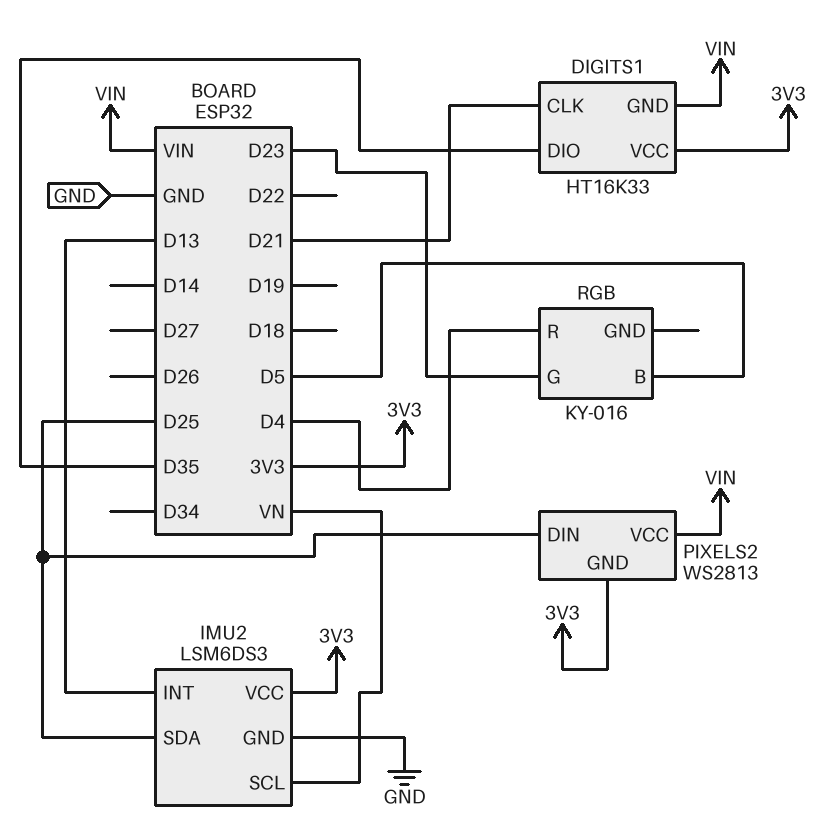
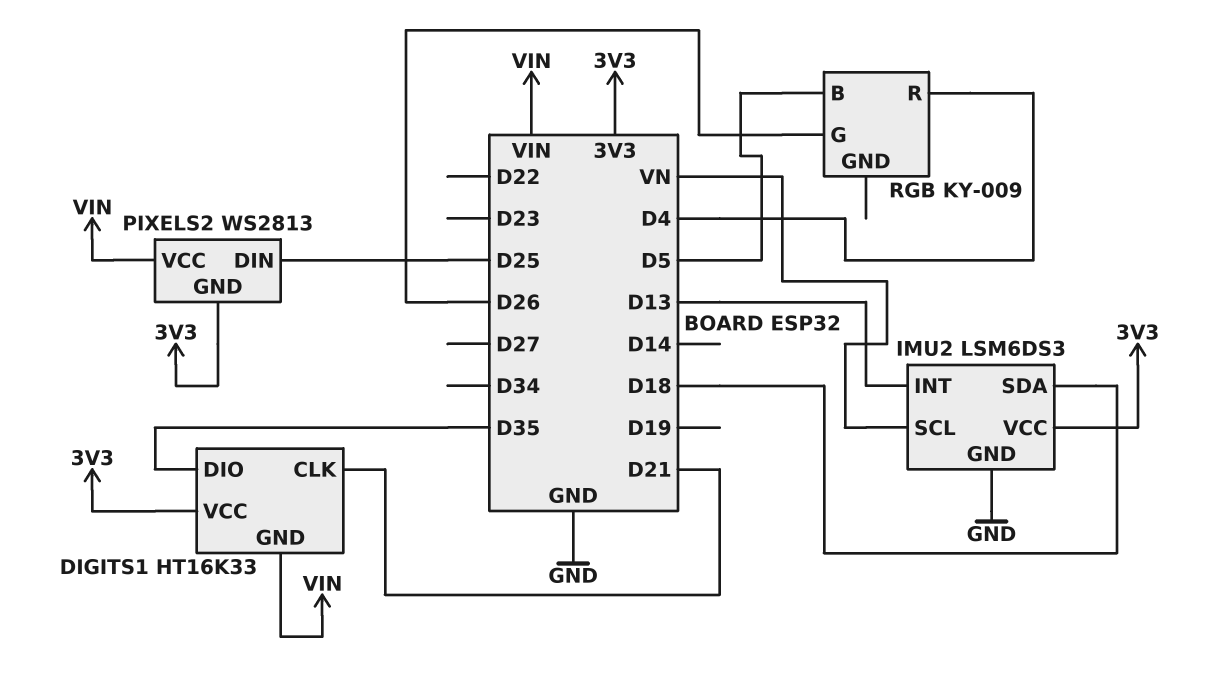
IMU2 pin SDA: D25 -> D18
RGB: KY-016 -> KY-009
RGB pin G: D23 -> D26

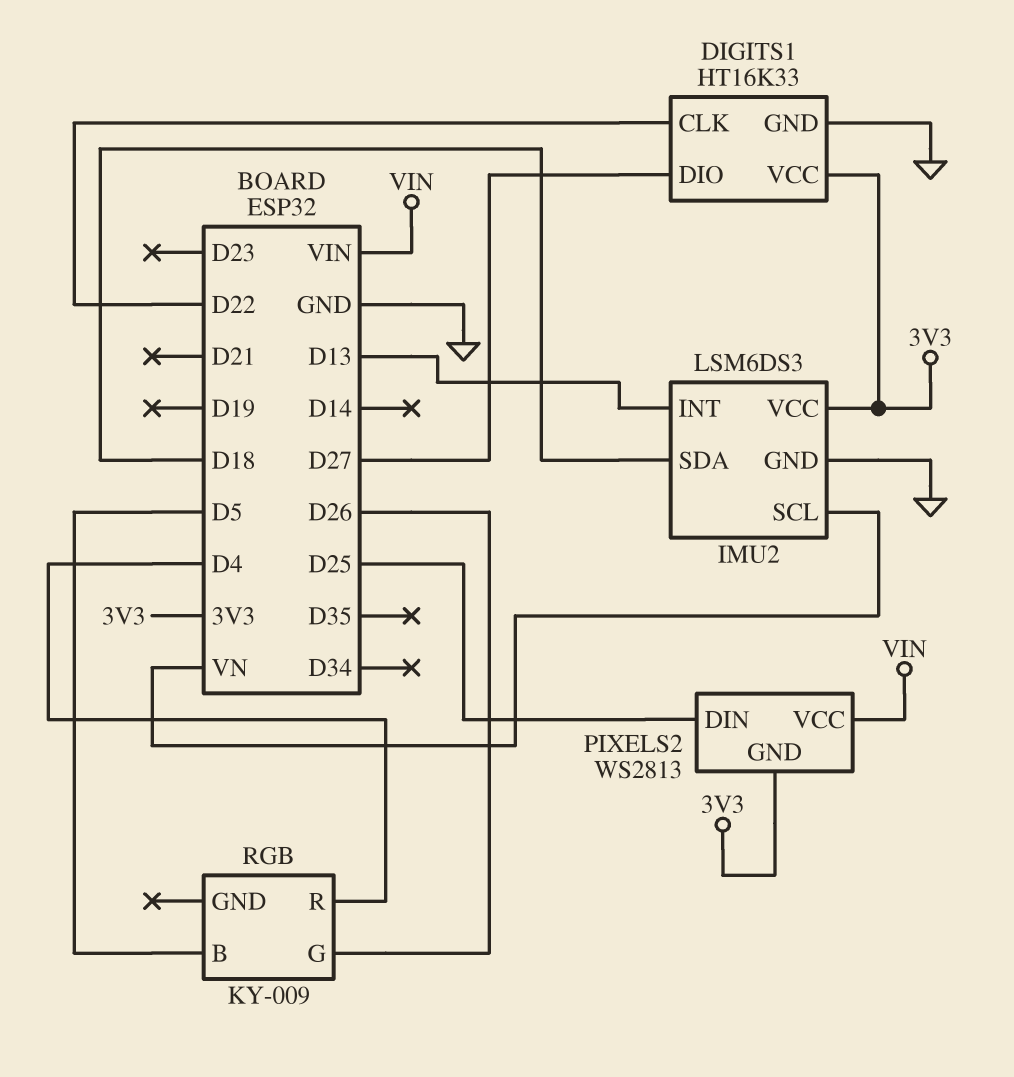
DIGITS1 pin CLK: D21 -> D22
DIGITS1 pin DIO: D35 -> D27
DIGITS1 pin GND: VIN -> GND

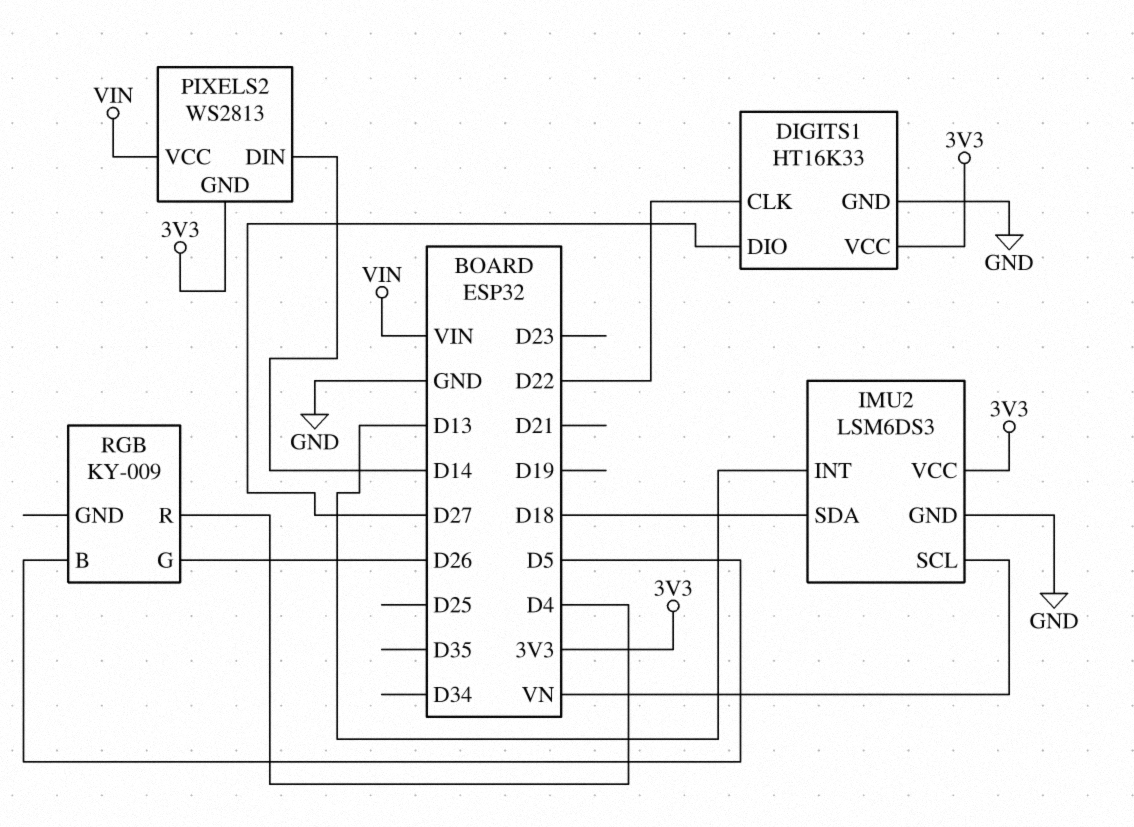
PIXELS2 pin DIN: D25 -> D14

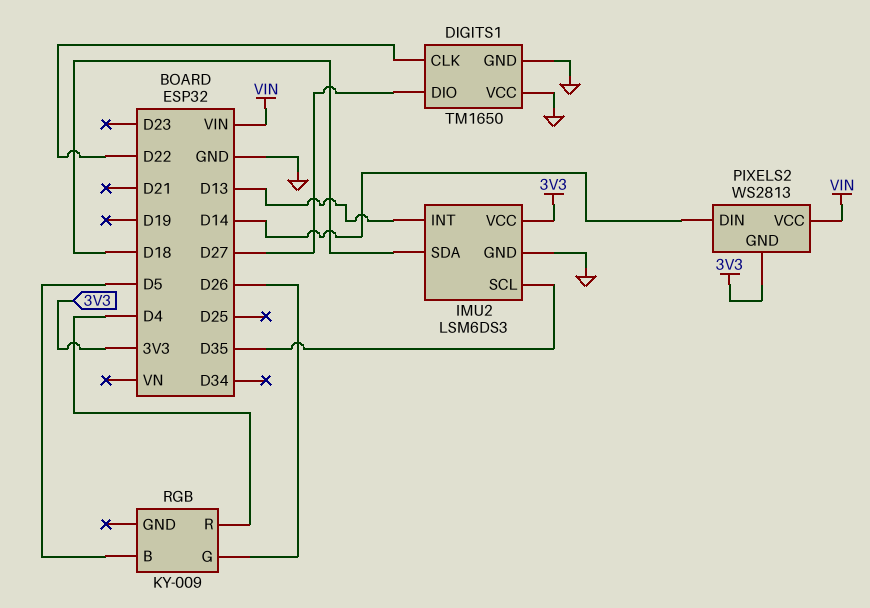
DIGITS1: HT16K33 -> TM1650
DIGITS1 pin VCC: 3V3 -> GND
IMU2 pin SCL: VN -> D35

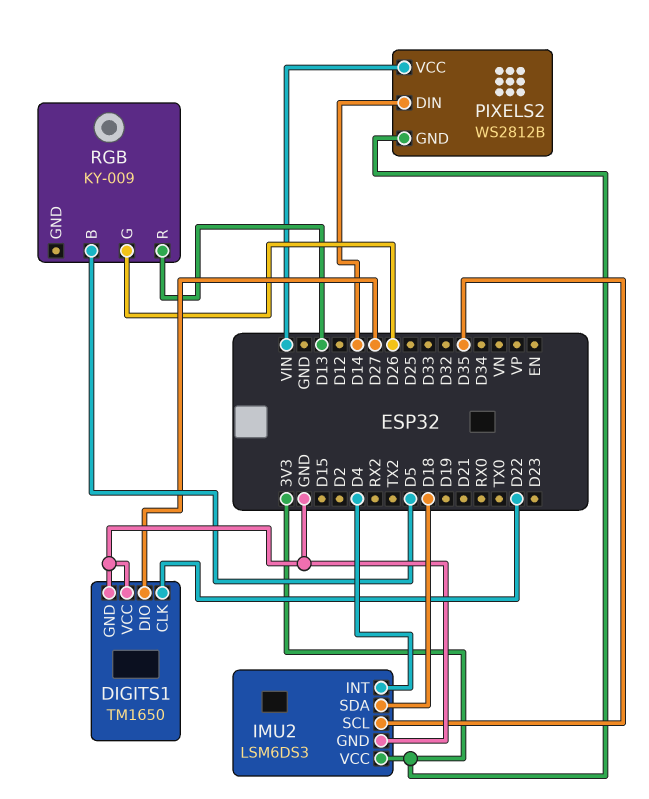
IMU2 pin INT: D13 -> D4
PIXELS2: WS2813 -> WS2812B
RGB pin R: D4 -> D13

